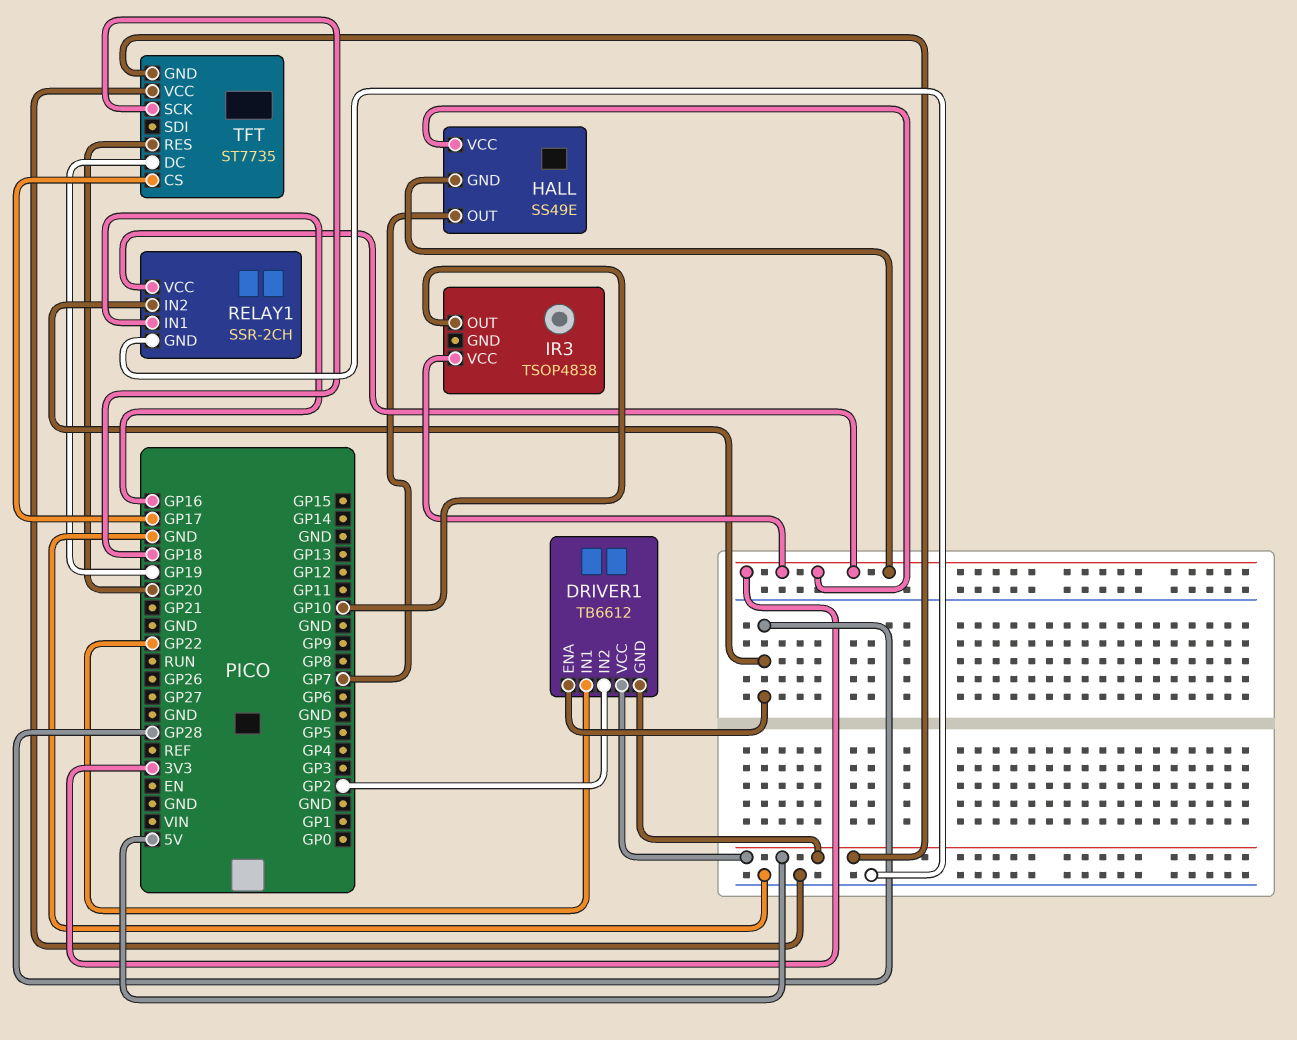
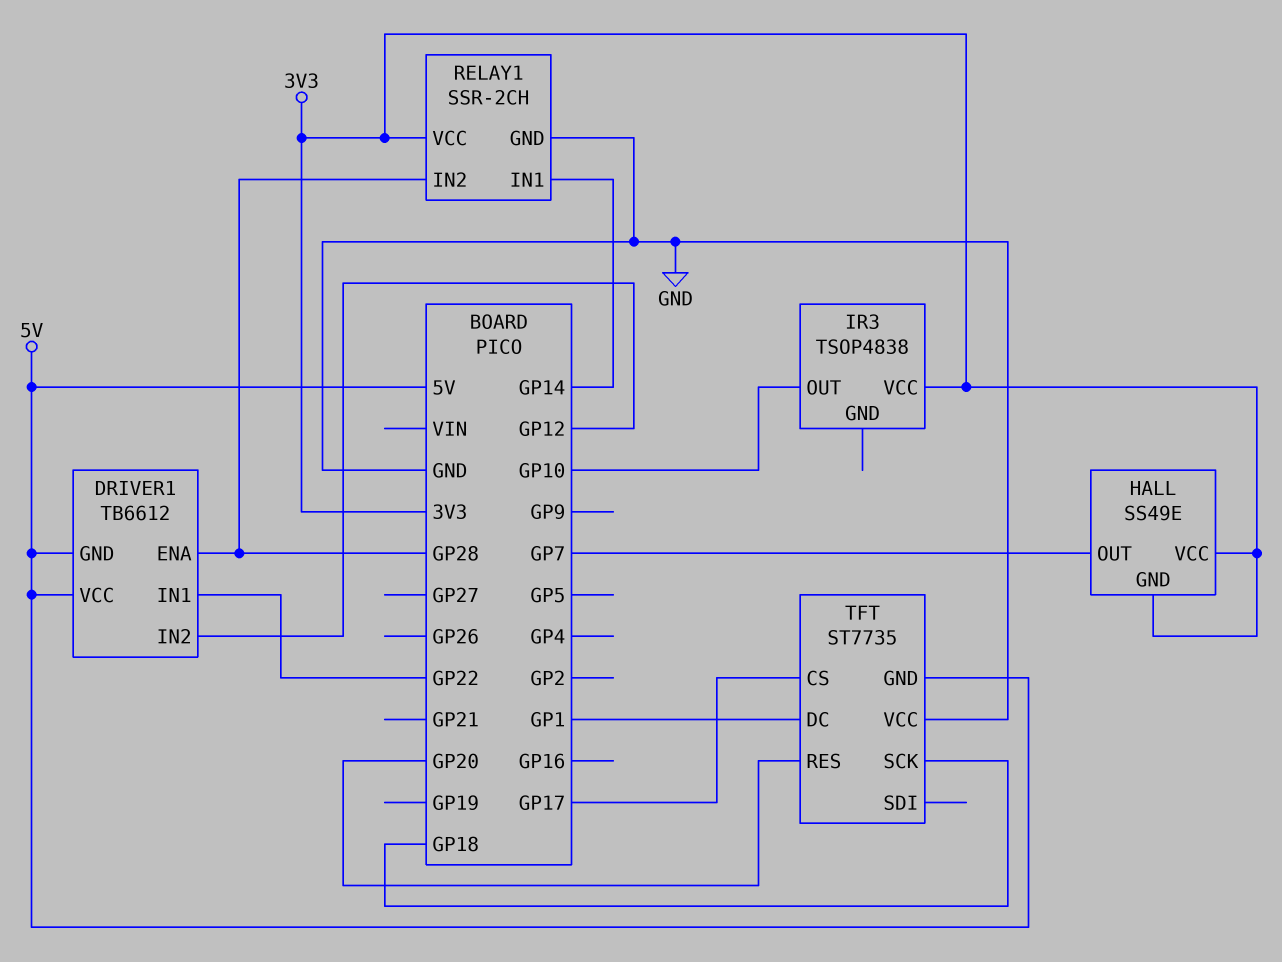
DRIVER1 pin IN2: GP2 -> GP12
RELAY1 pin IN1: GP16 -> GP14
TFT pin DC: GP19 -> GP1

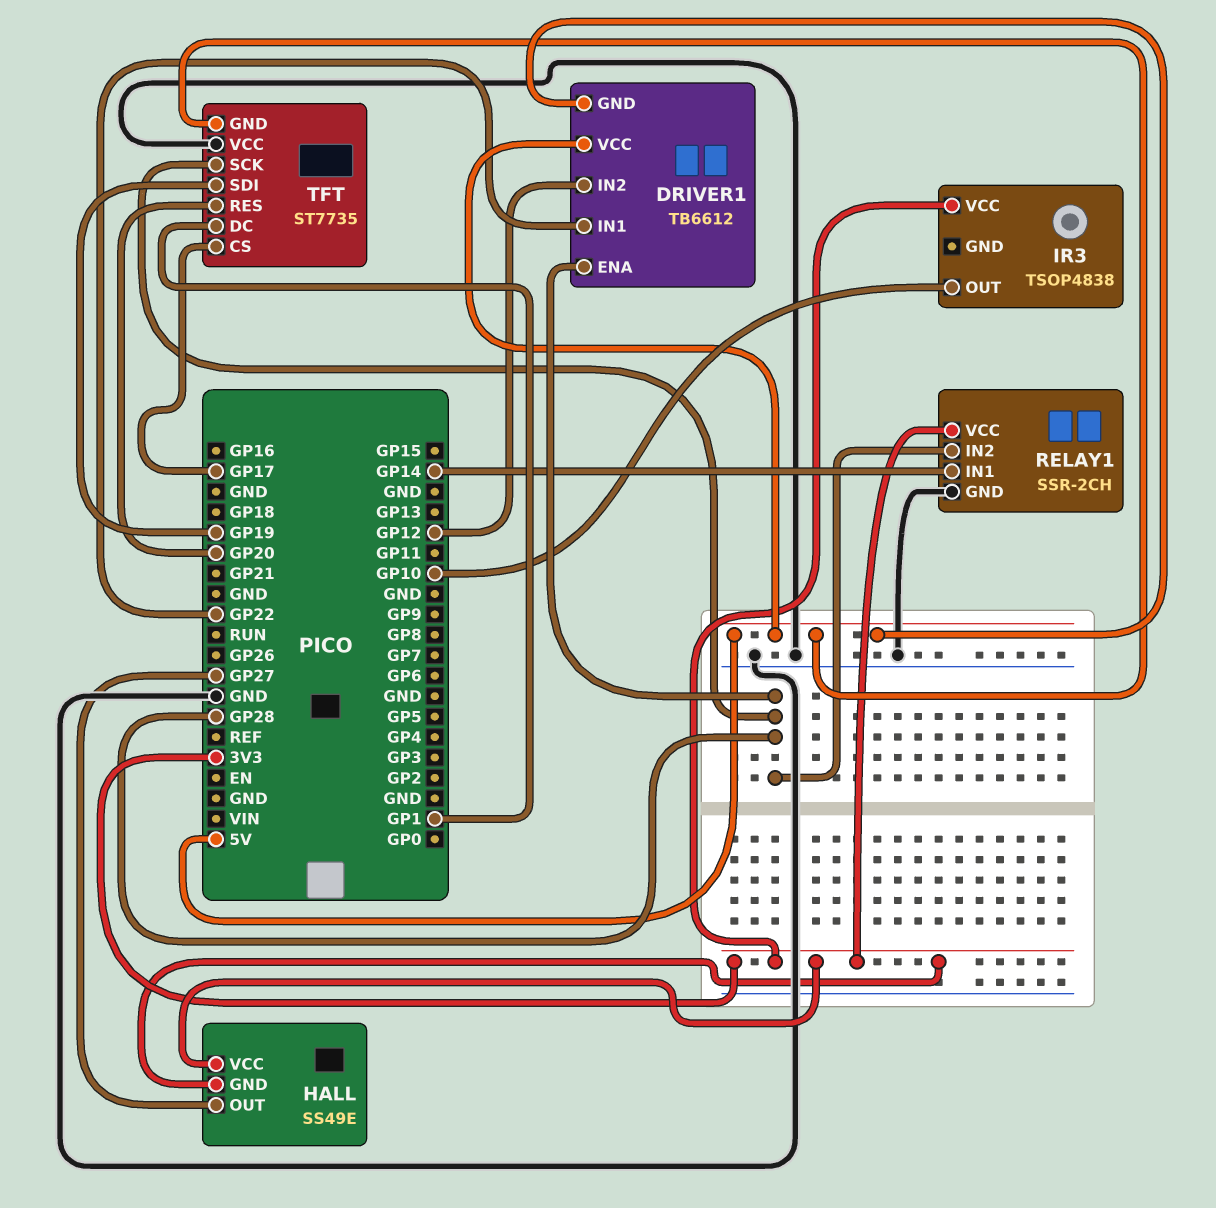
HALL pin OUT: GP7 -> GP27
TFT pin SCK: GP18 -> GP28
TFT pin SDI: none -> GP19

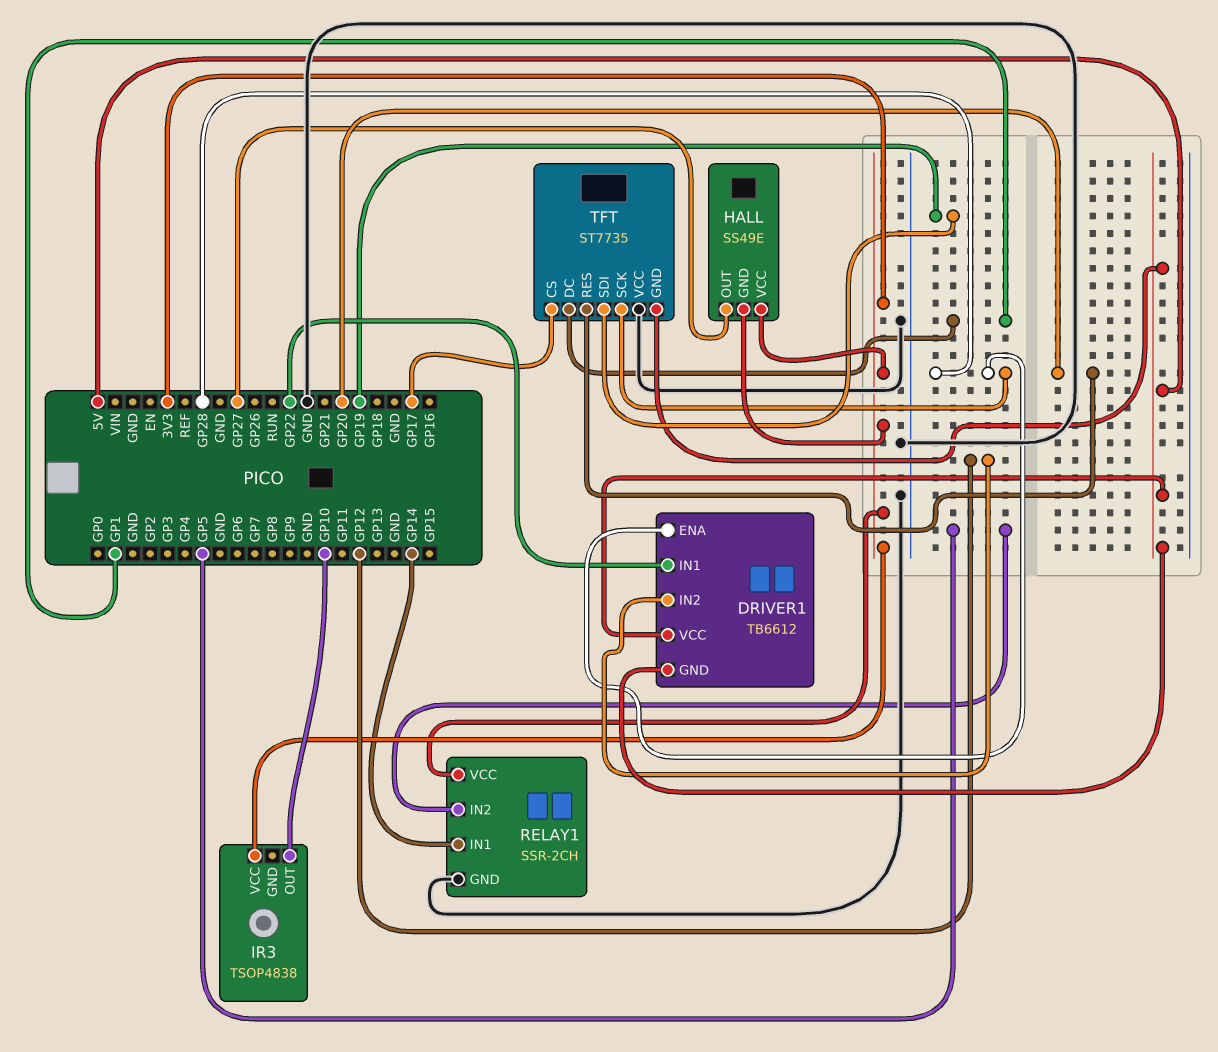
RELAY1 pin IN2: GP28 -> GP5

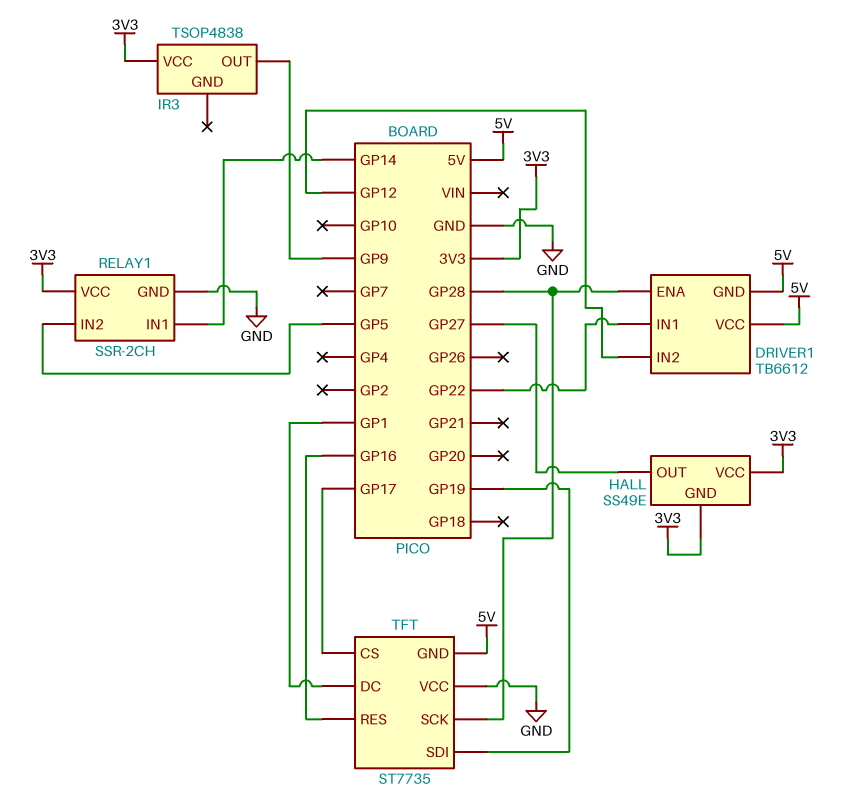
IR3 pin OUT: GP10 -> GP9
TFT pin RES: GP20 -> GP16

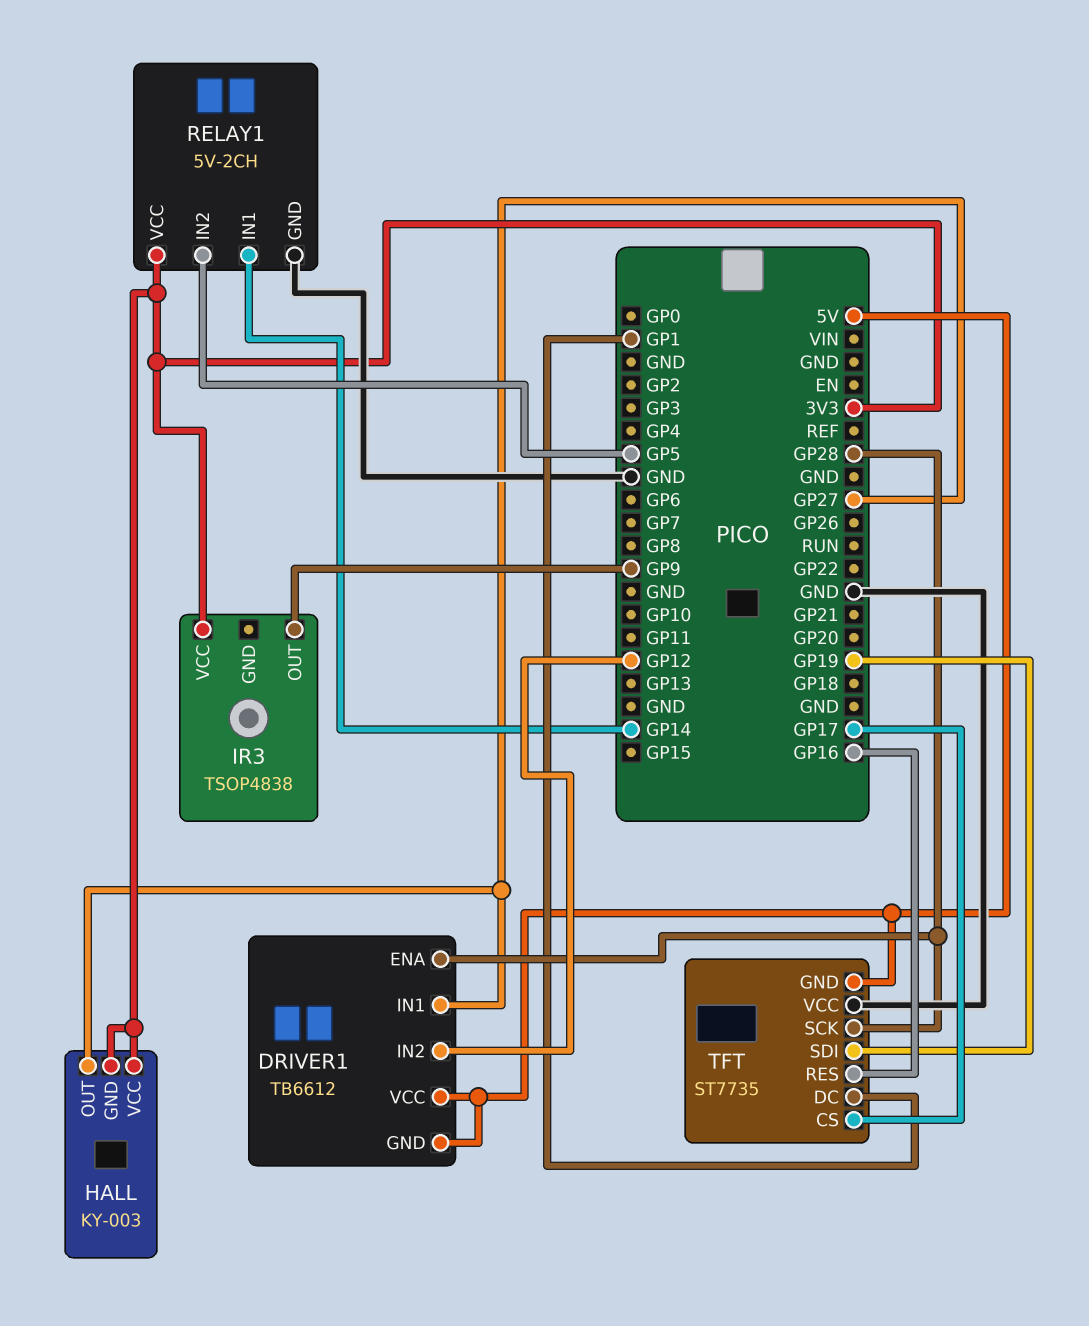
DRIVER1 pin IN1: GP22 -> GP27
HALL: SS49E -> KY-003
RELAY1: SSR-2CH -> 5V-2CH

